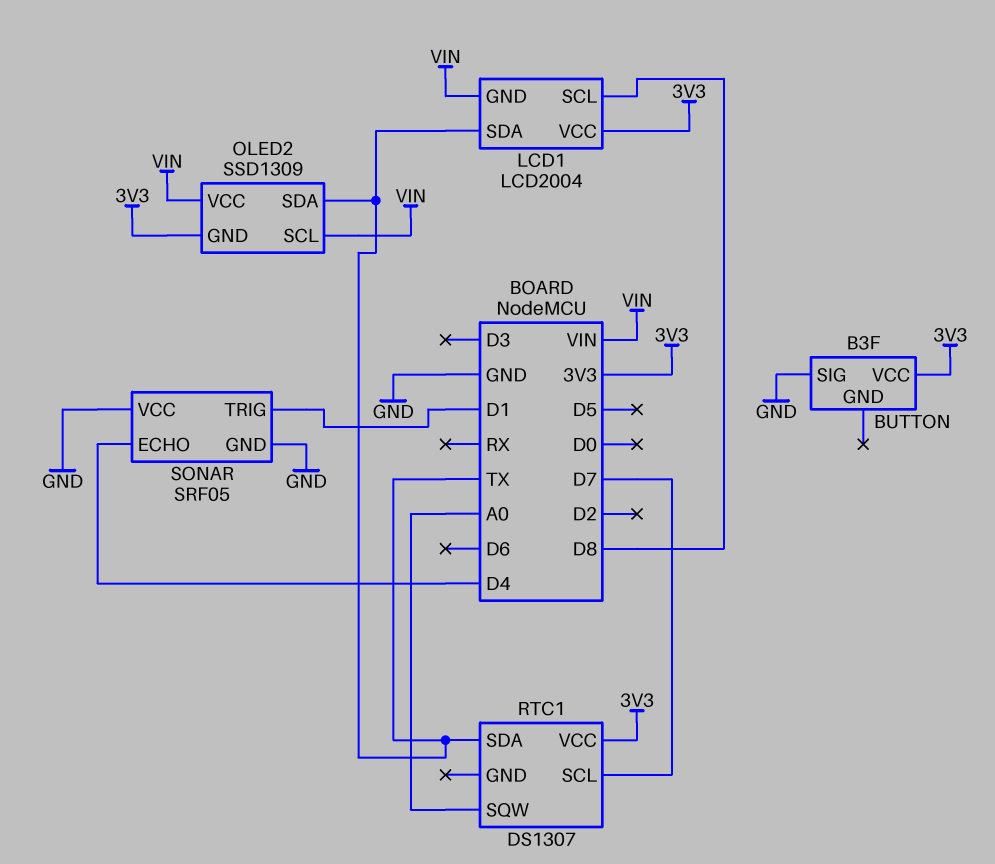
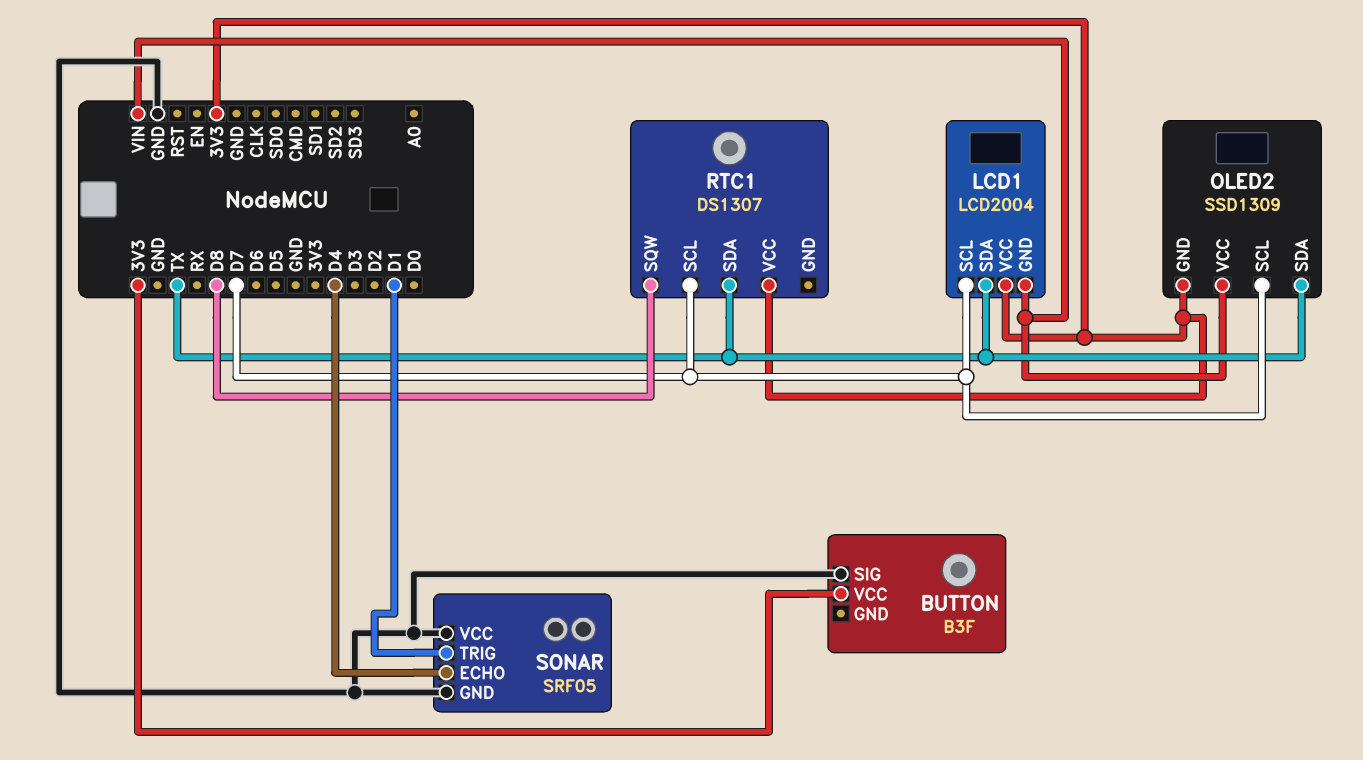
LCD1 pin SCL: D8 -> D7
OLED2 pin SCL: VIN -> D7
RTC1 pin SQW: A0 -> D8

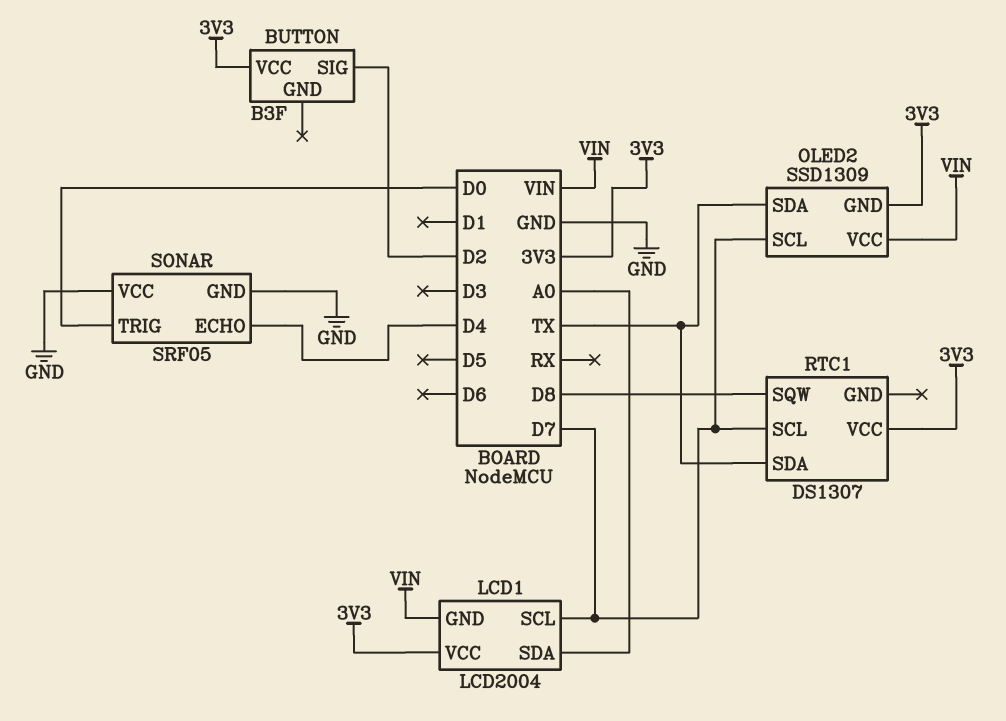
BUTTON pin SIG: GND -> D2
LCD1 pin SDA: TX -> A0
SONAR pin TRIG: D1 -> D0

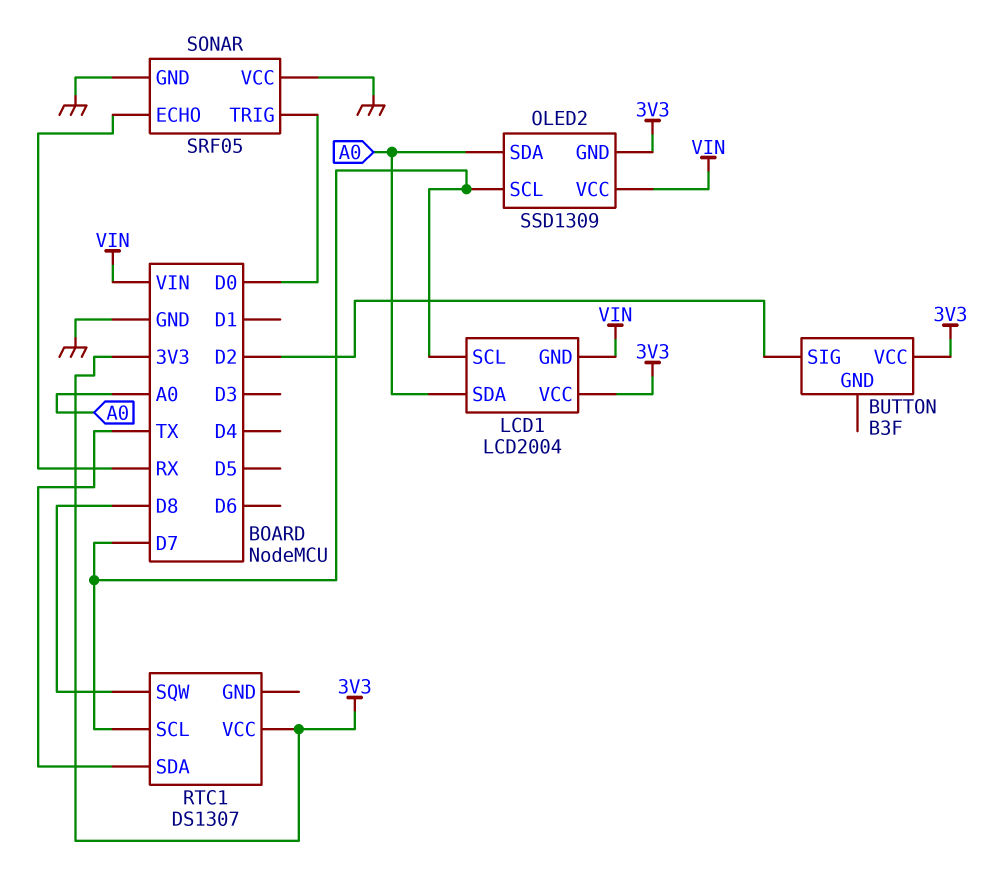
OLED2 pin SDA: TX -> A0
SONAR pin ECHO: D4 -> RX

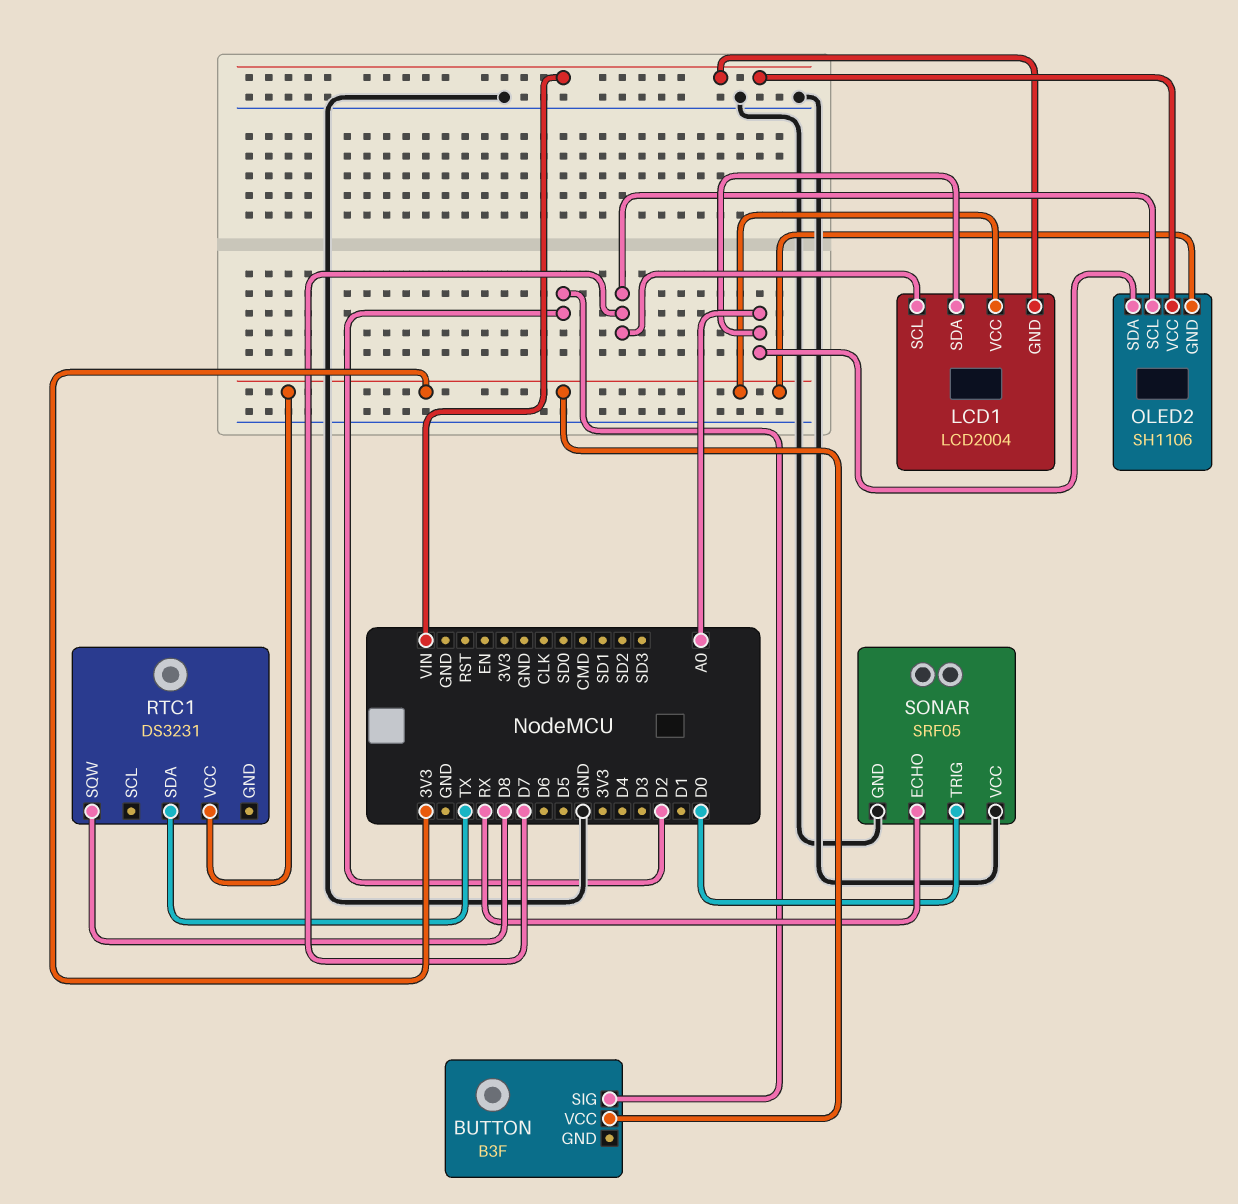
OLED2: SSD1309 -> SH1106
RTC1: DS1307 -> DS3231
RTC1 pin SCL: D7 -> none

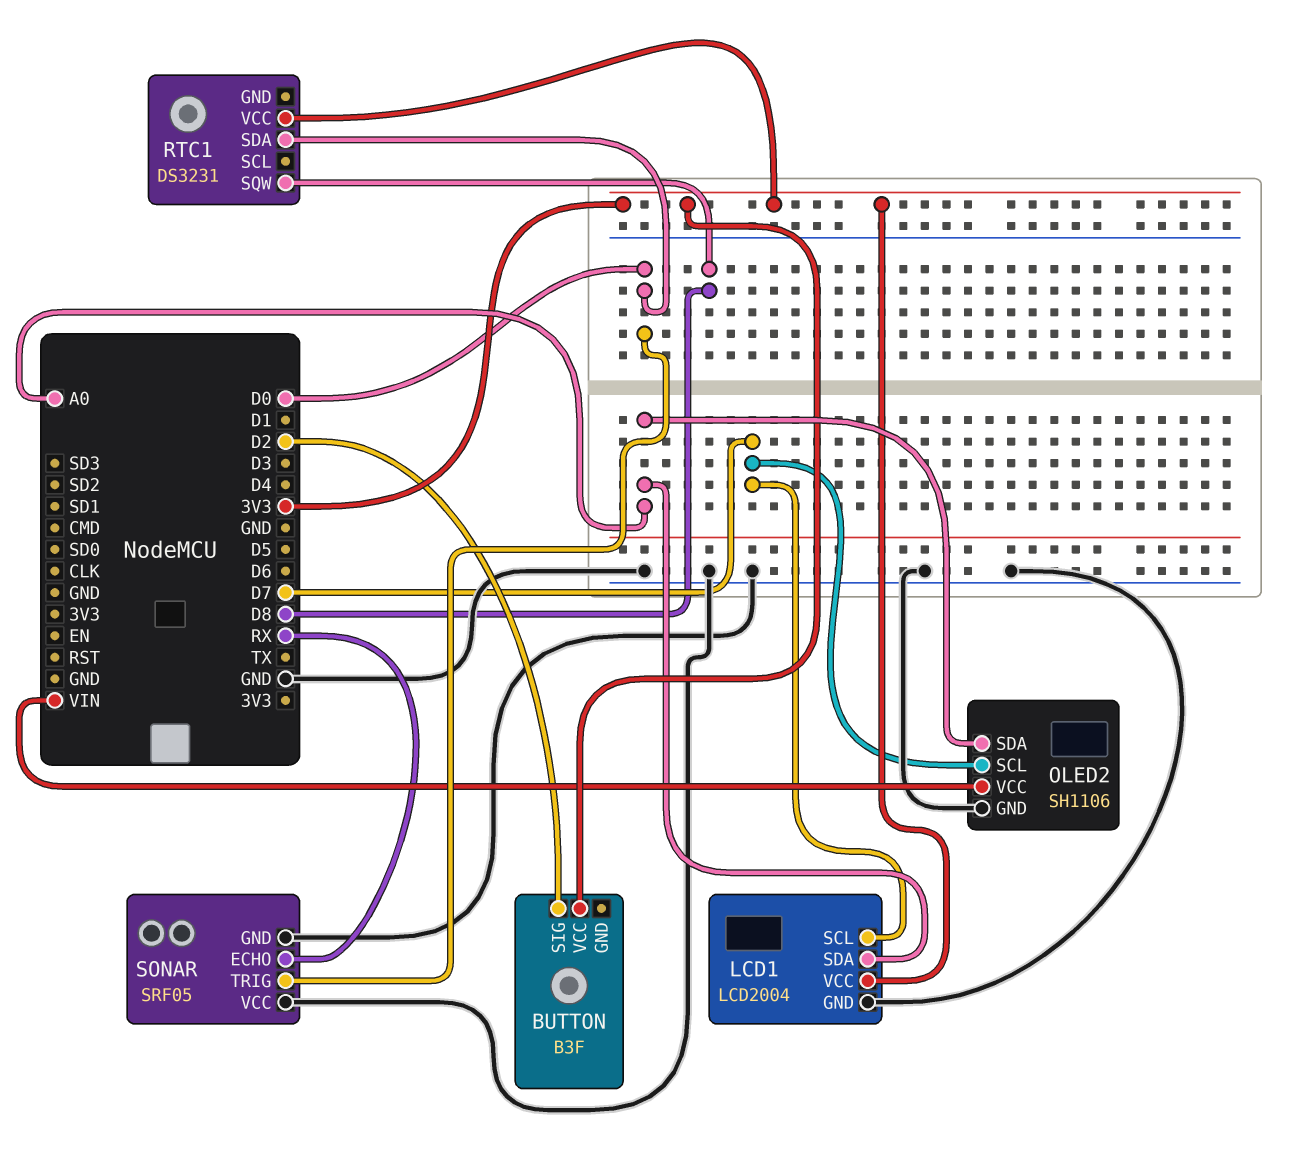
LCD1 pin GND: VIN -> GND
OLED2 pin GND: 3V3 -> GND
RTC1 pin SDA: TX -> D0

